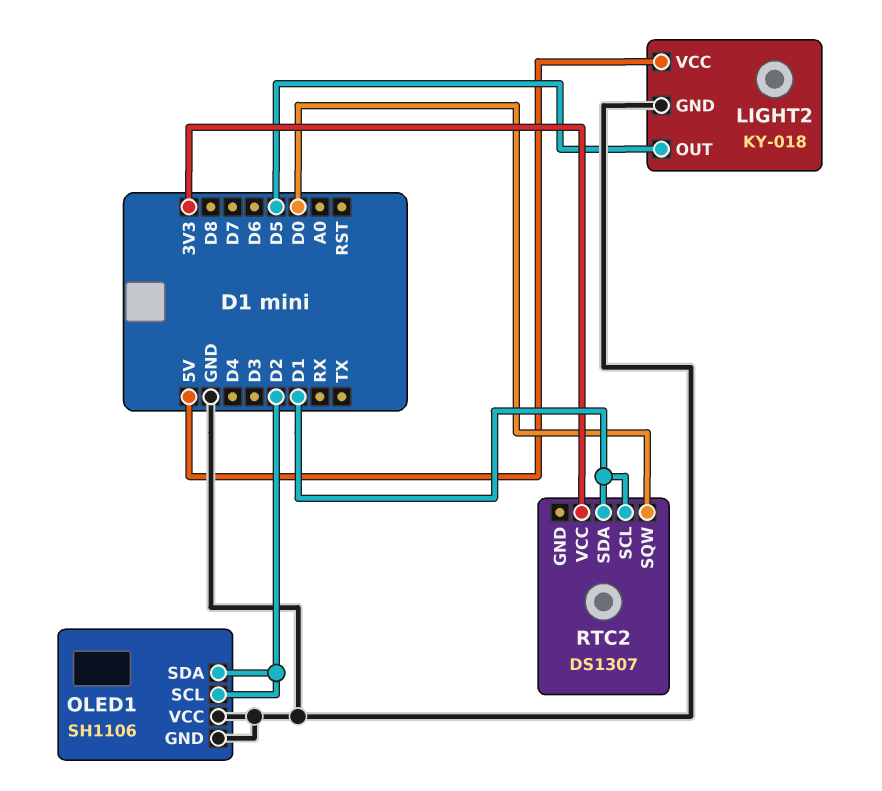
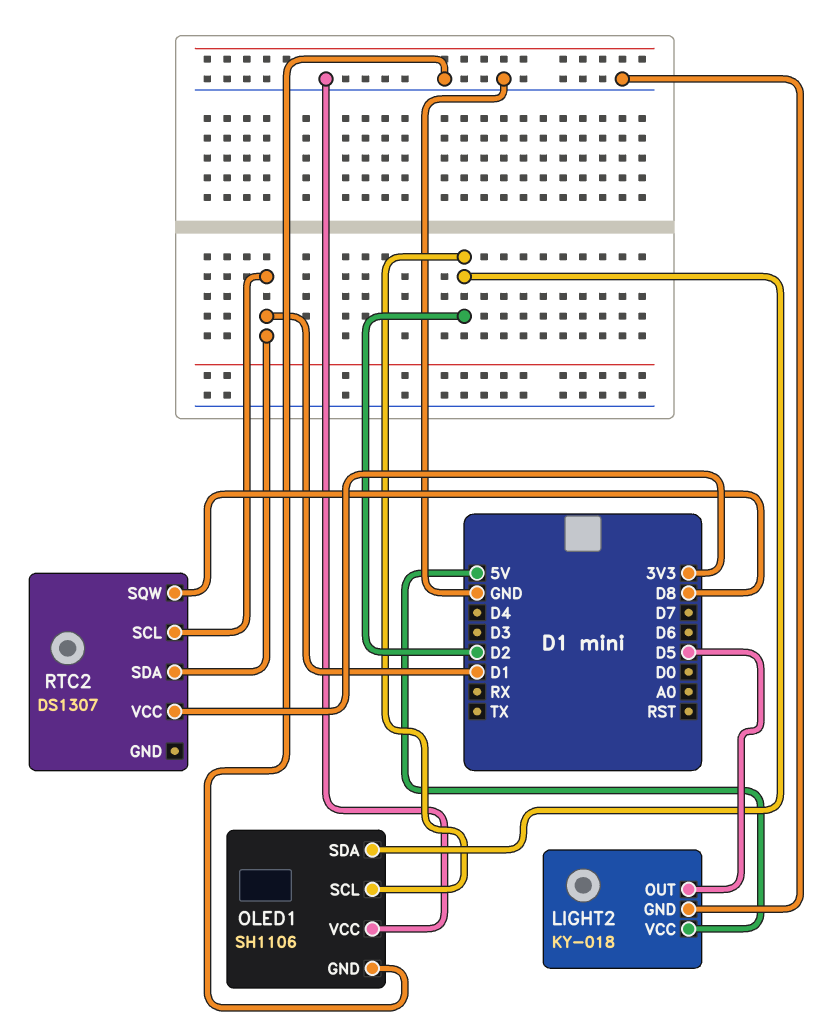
RTC2 pin SQW: D0 -> D8

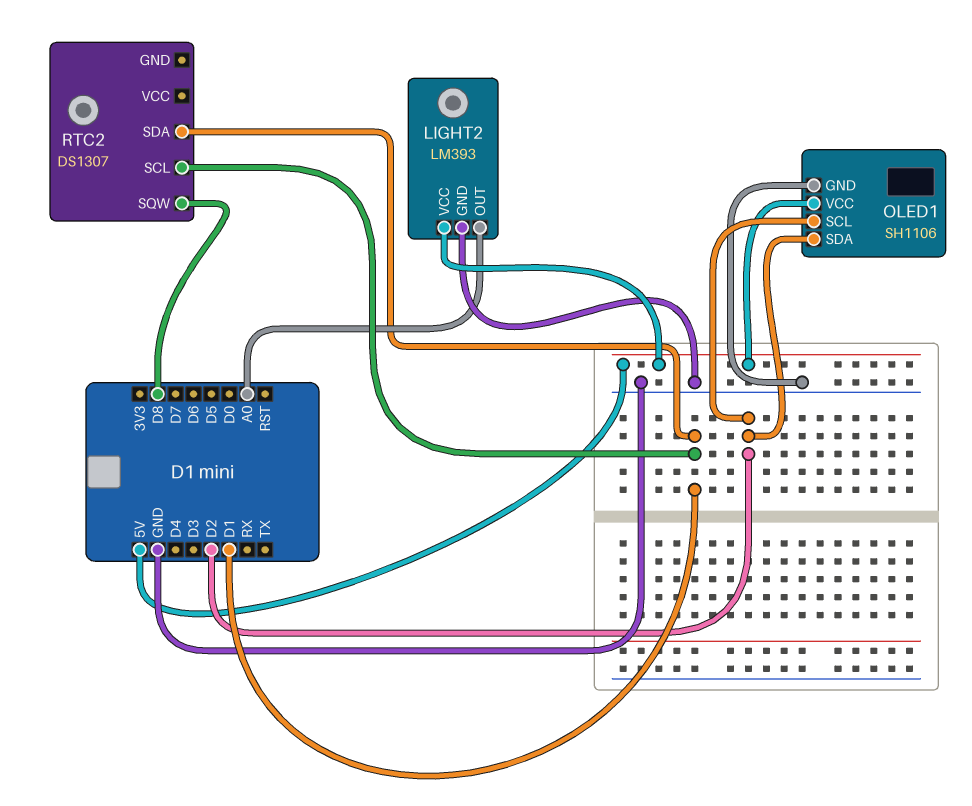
LIGHT2: KY-018 -> LM393
LIGHT2 pin OUT: D5 -> A0
OLED1 pin VCC: GND -> 5V
RTC2 pin VCC: 3V3 -> none

